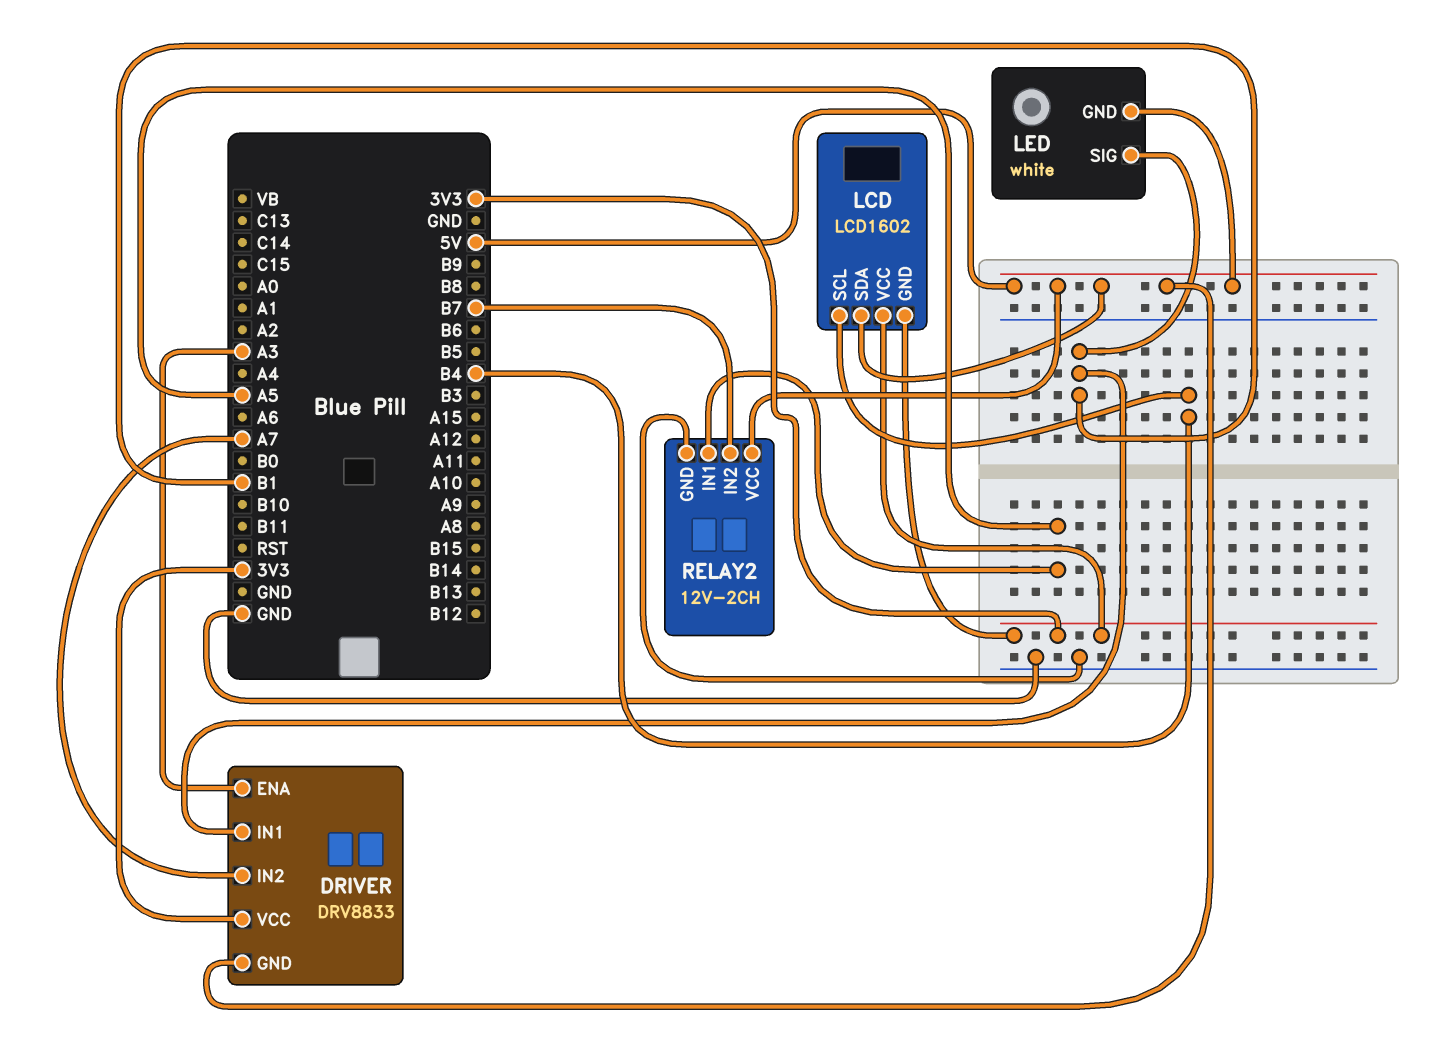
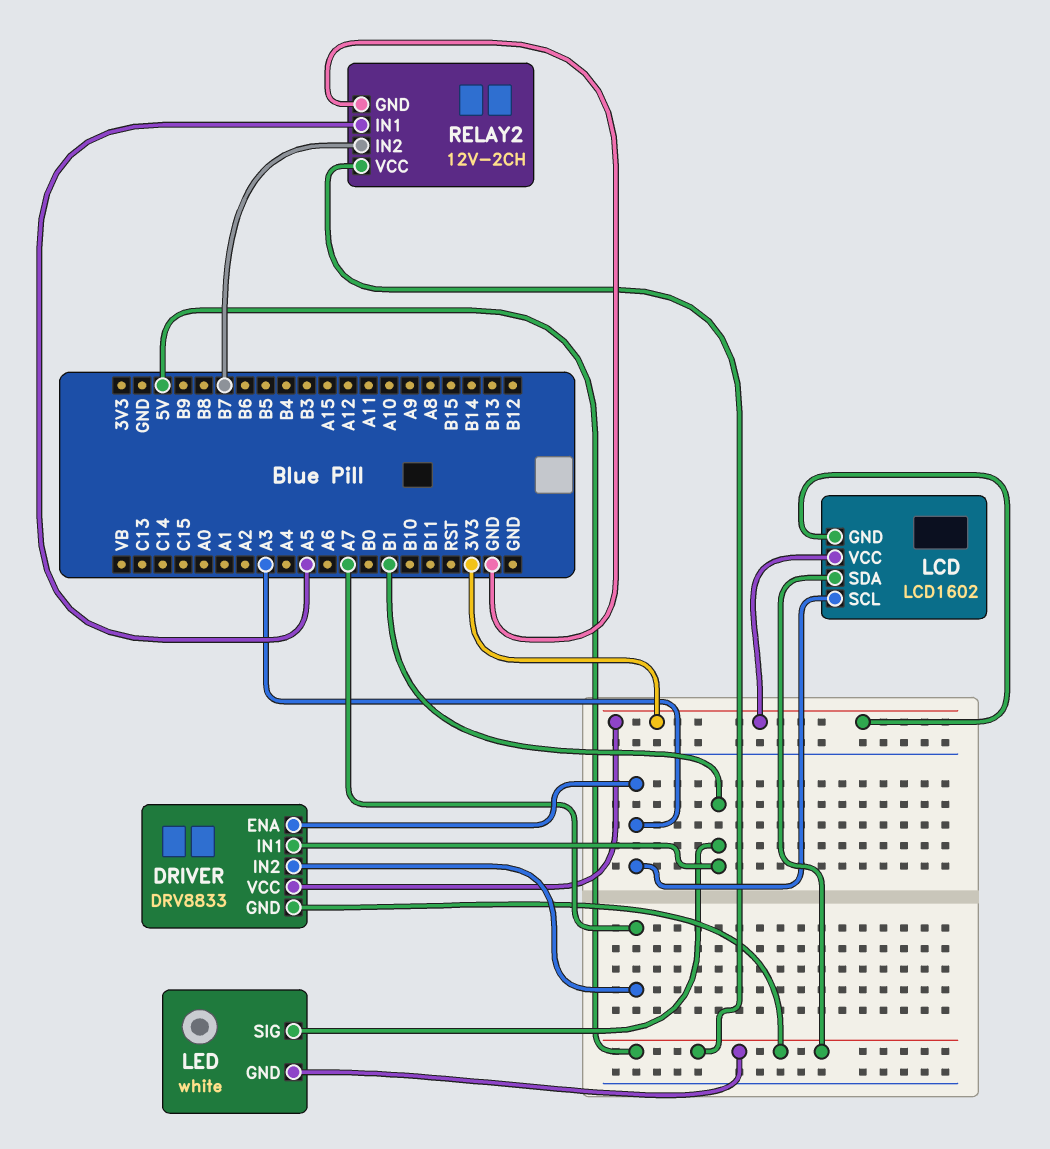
LCD pin SCL: B4 -> A3

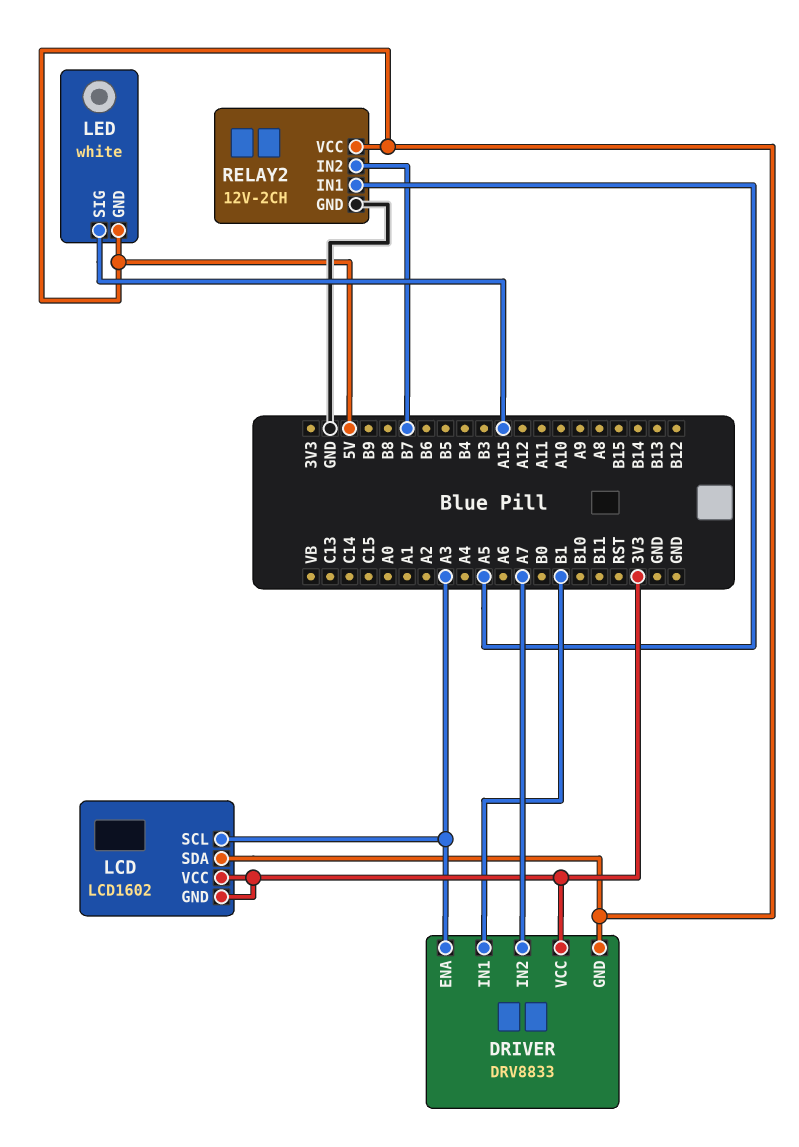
LED pin SIG: B1 -> A15

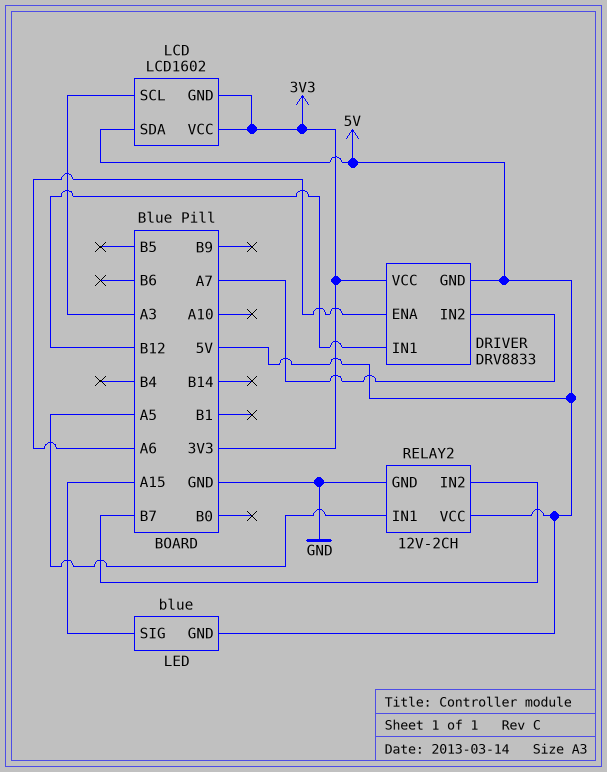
DRIVER pin ENA: A3 -> A6
DRIVER pin IN1: B1 -> B12
LED: white -> blue

